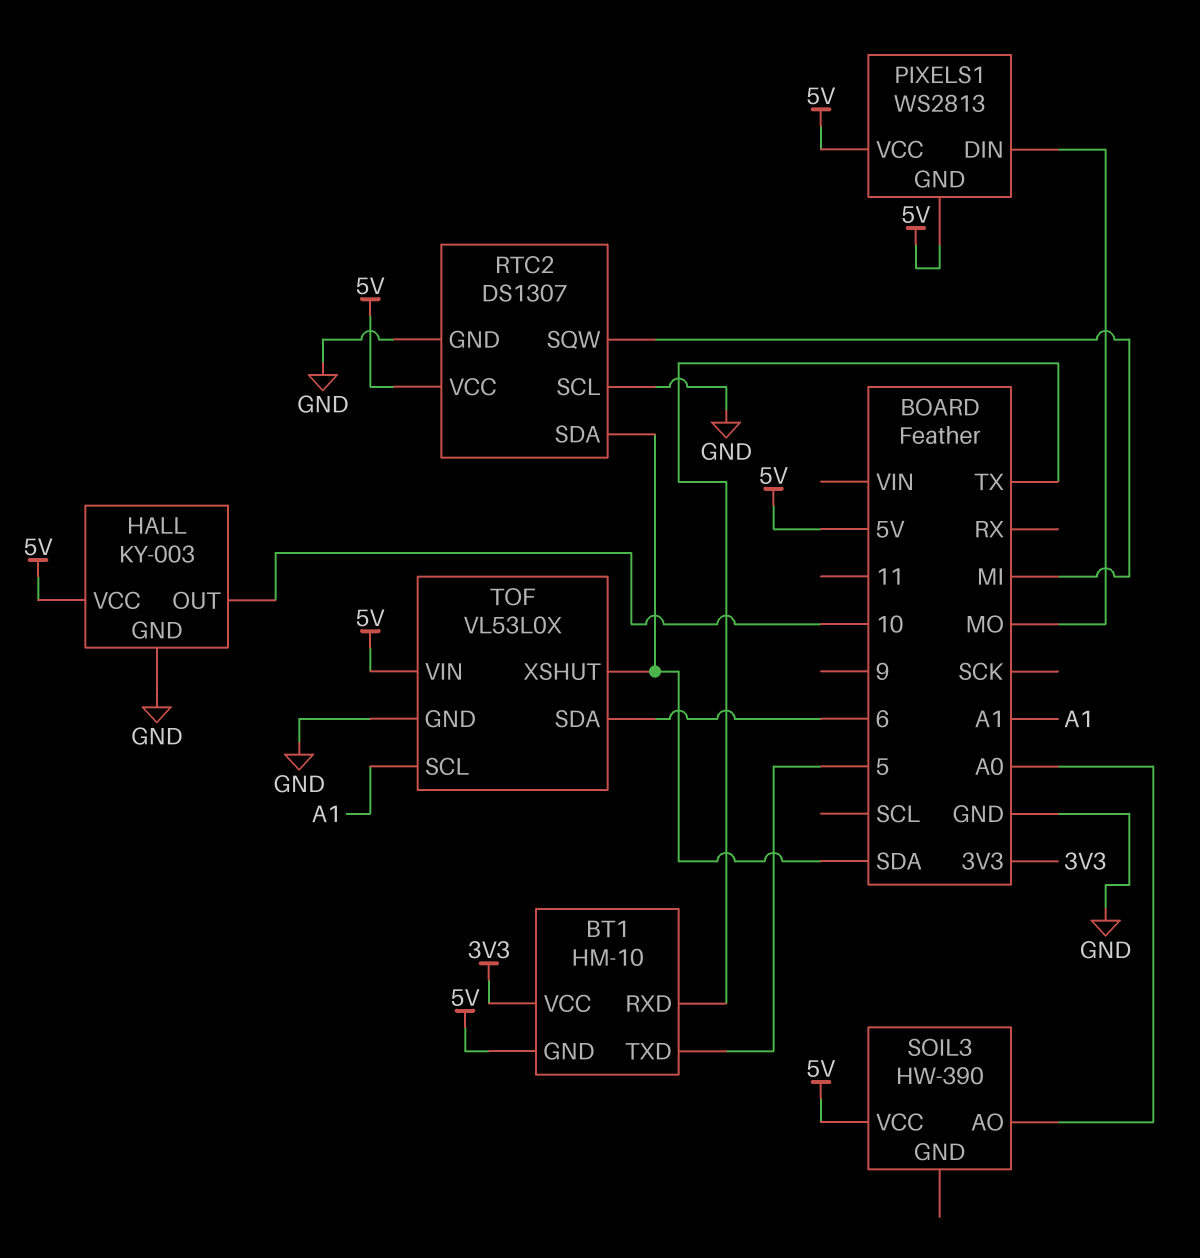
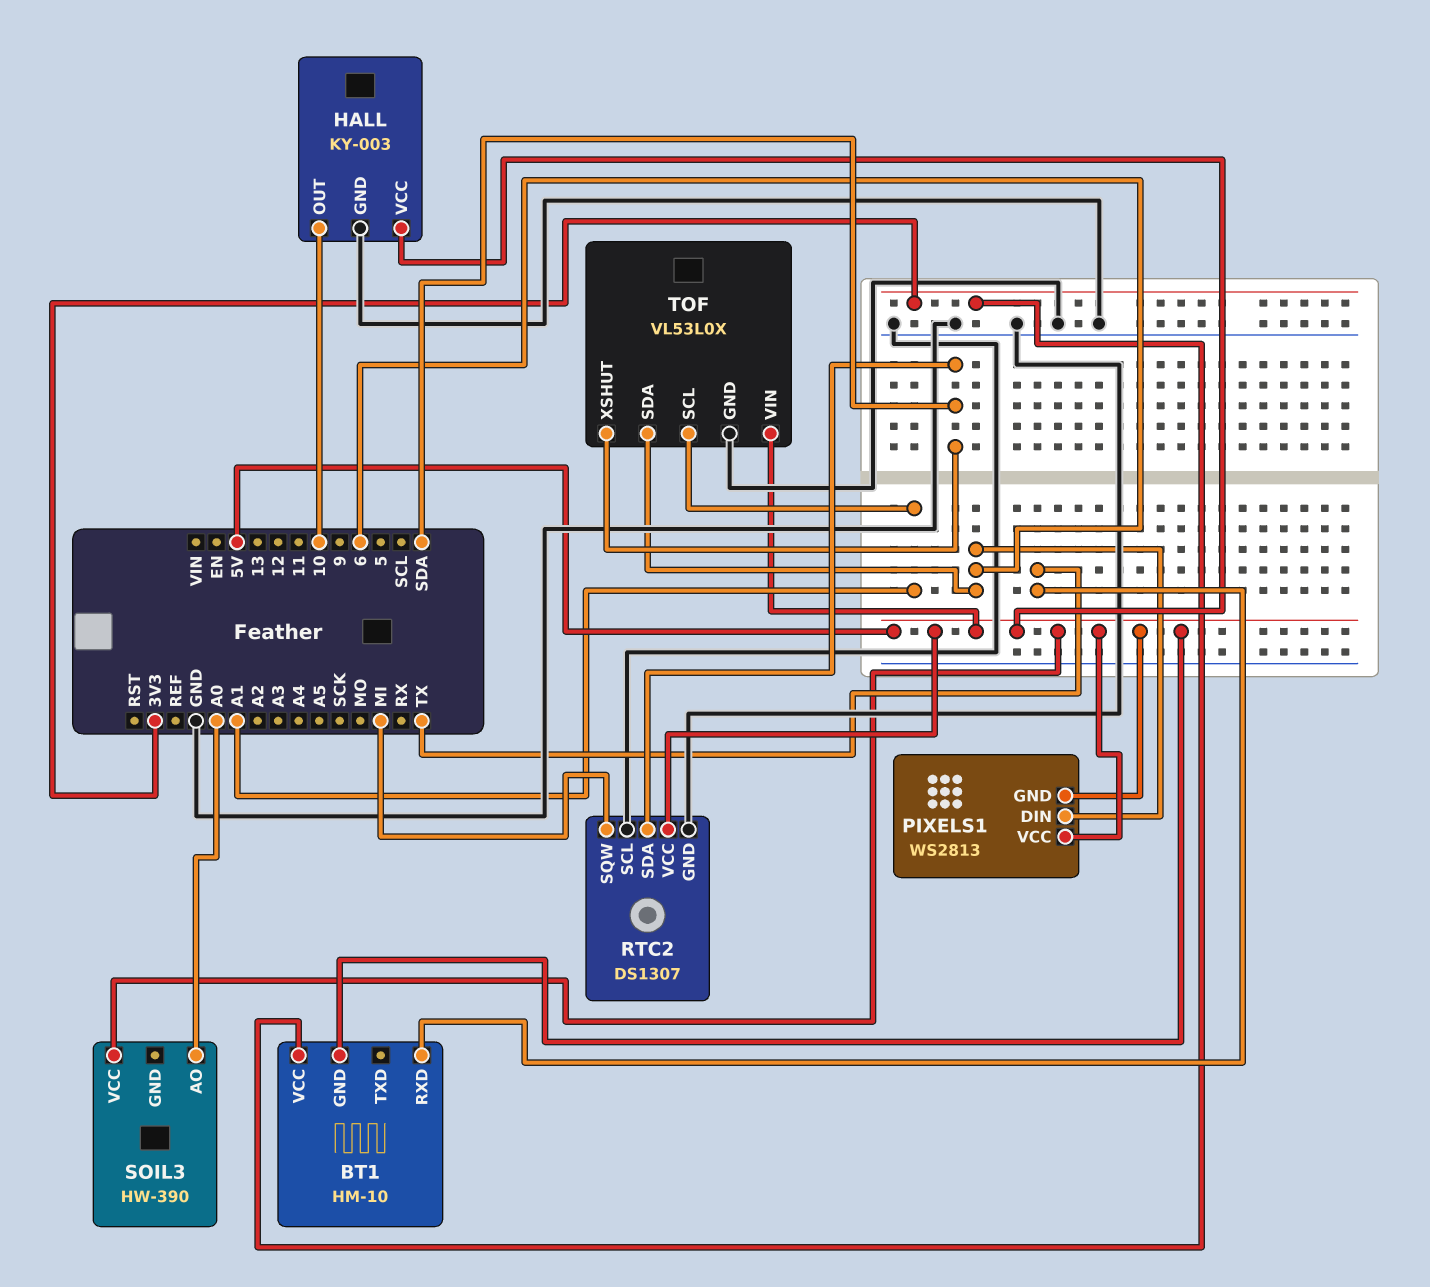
BT1 pin TXD: 5 -> none
PIXELS1 pin DIN: MO -> 6

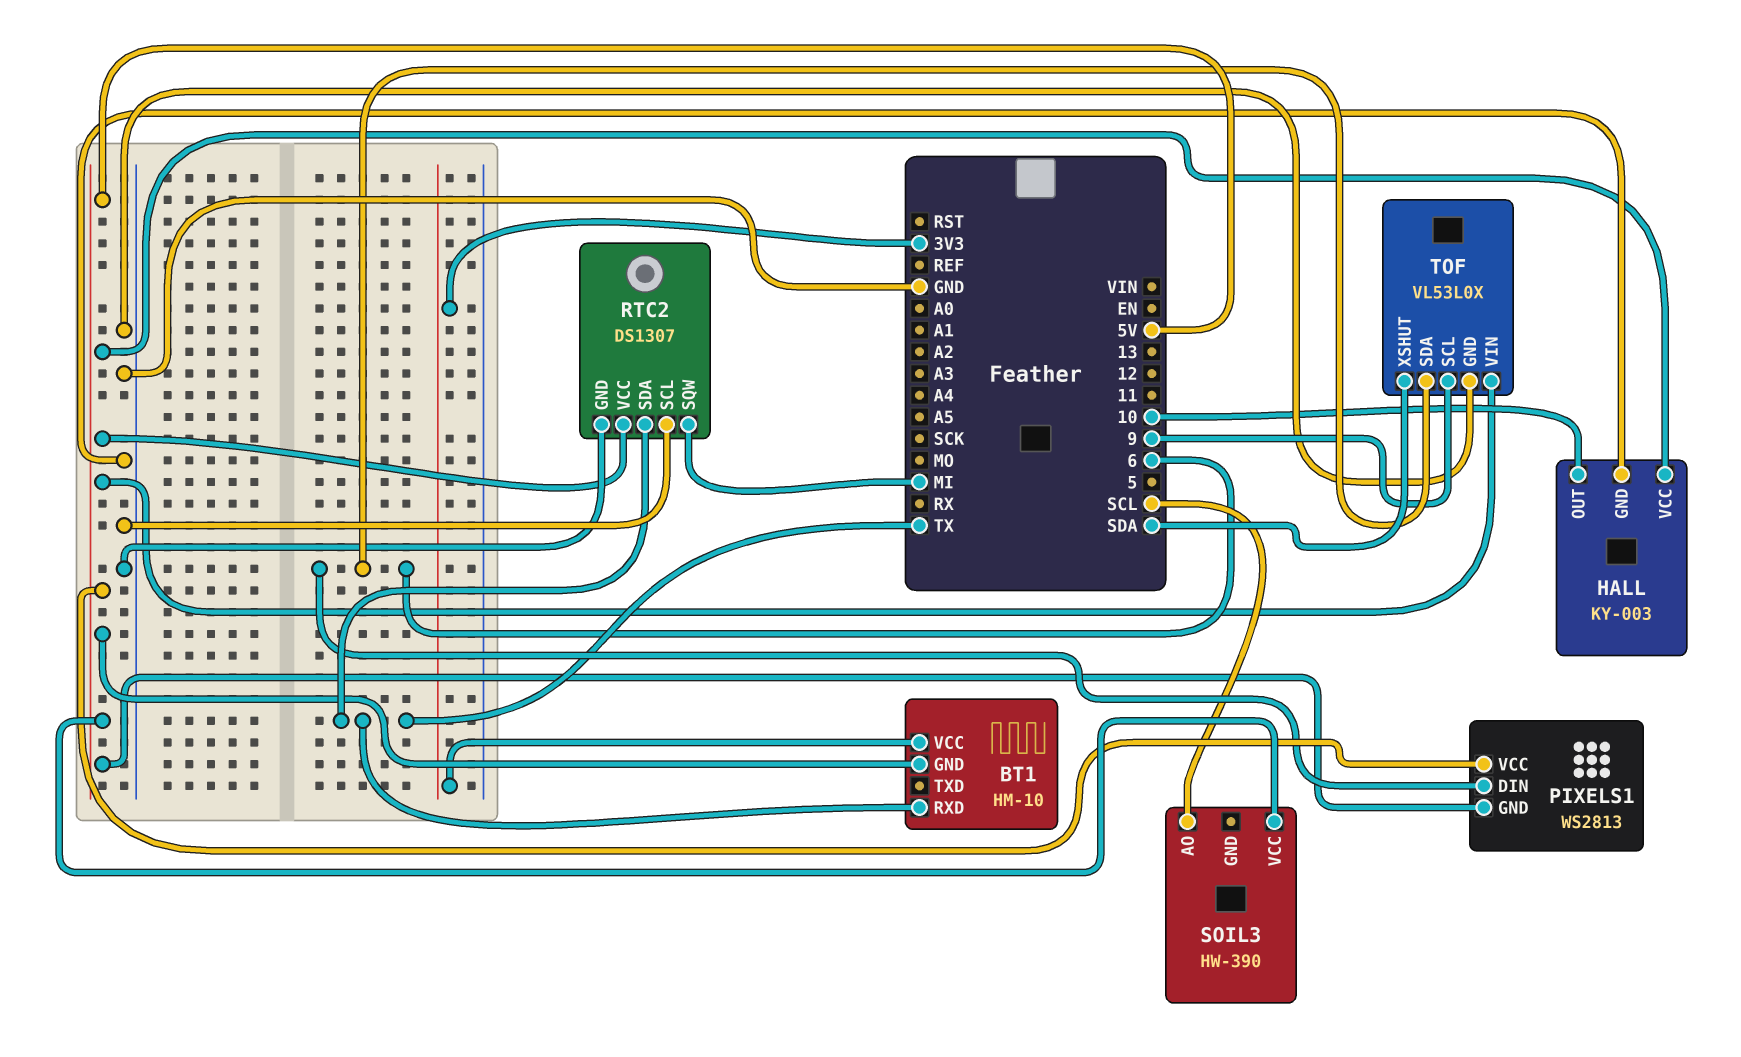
RTC2 pin SDA: SDA -> TX
SOIL3 pin AO: A0 -> SCL
TOF pin SCL: A1 -> 9

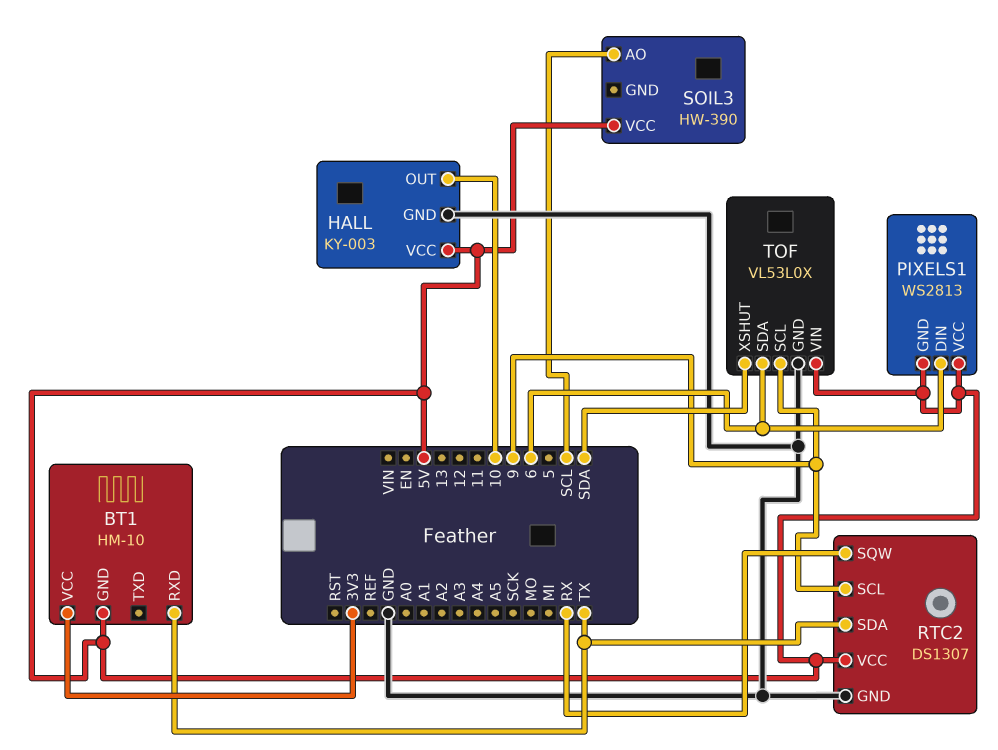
RTC2 pin SCL: GND -> 9
RTC2 pin SQW: MI -> RX

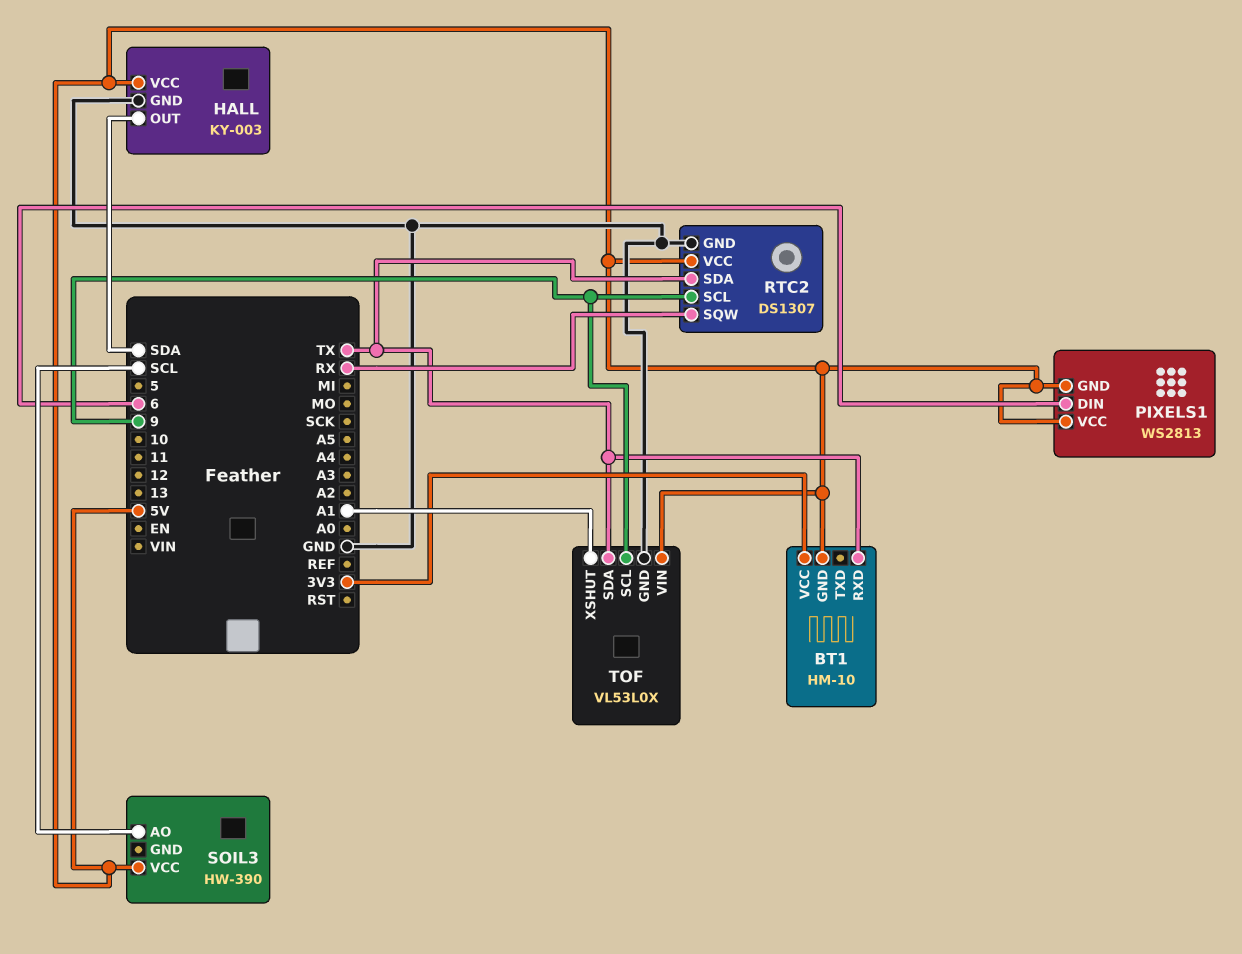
HALL pin OUT: 10 -> SDA
TOF pin SDA: 6 -> TX
TOF pin XSHUT: SDA -> A1

